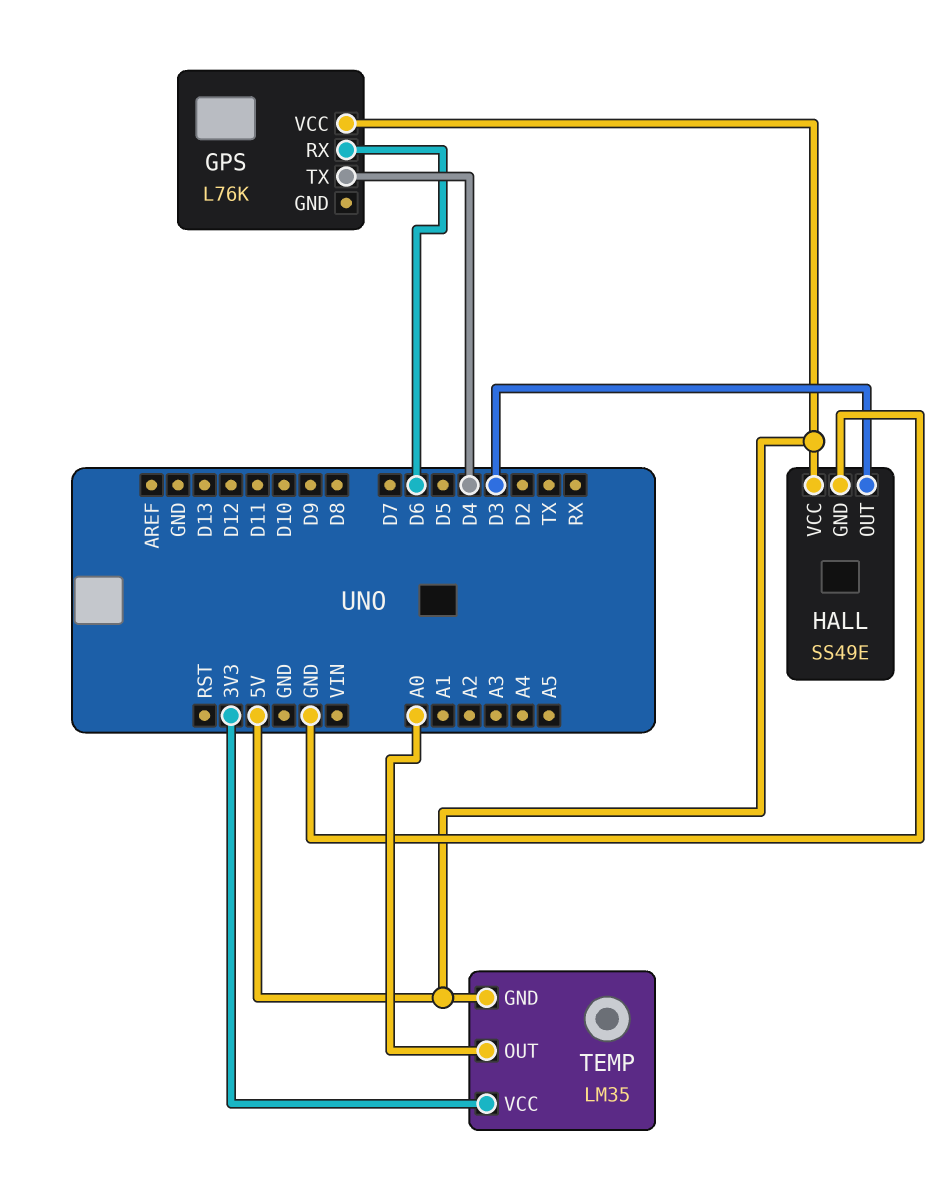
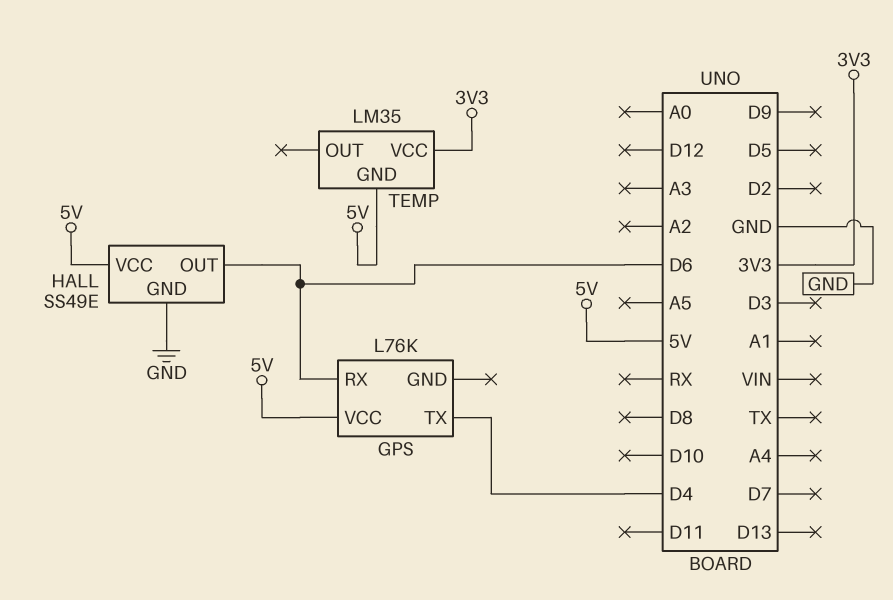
HALL pin OUT: D3 -> D6
TEMP pin OUT: A0 -> none

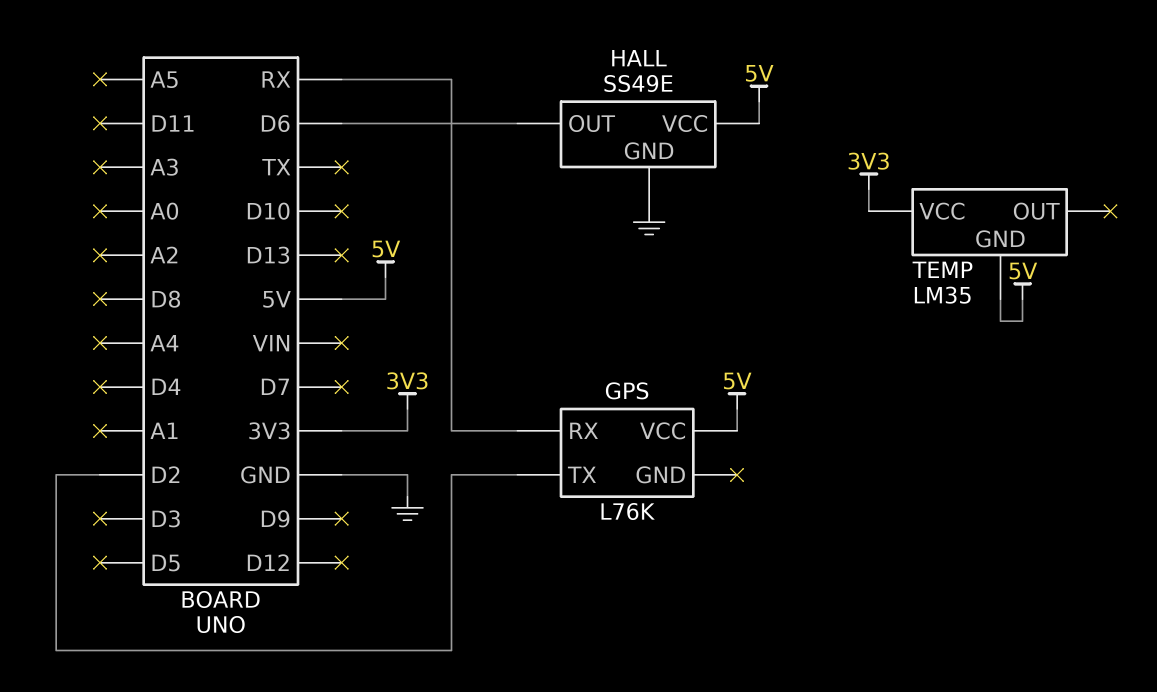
GPS pin RX: D6 -> RX
GPS pin TX: D4 -> D2

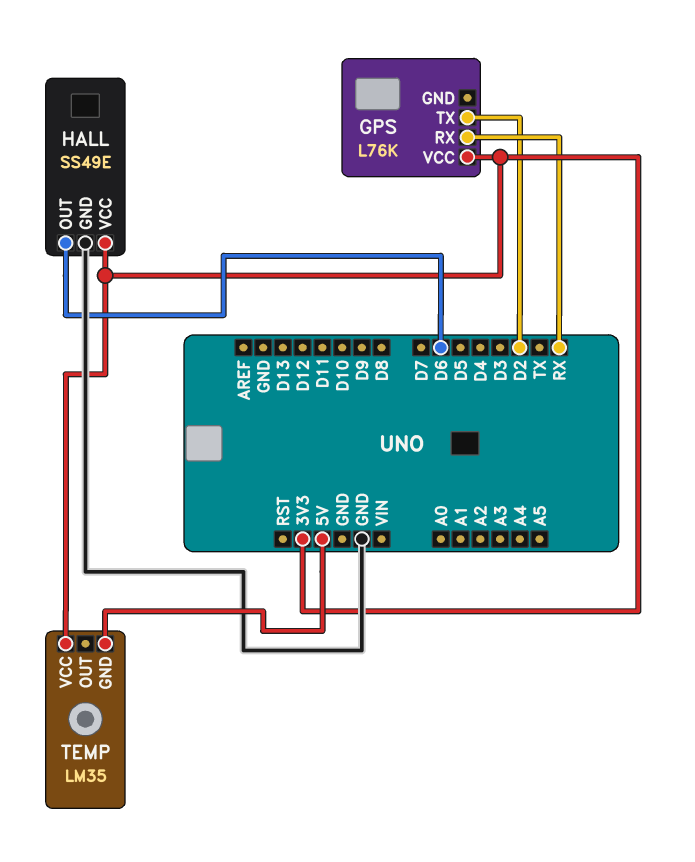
GPS pin VCC: 5V -> 3V3
HALL pin VCC: 5V -> 3V3

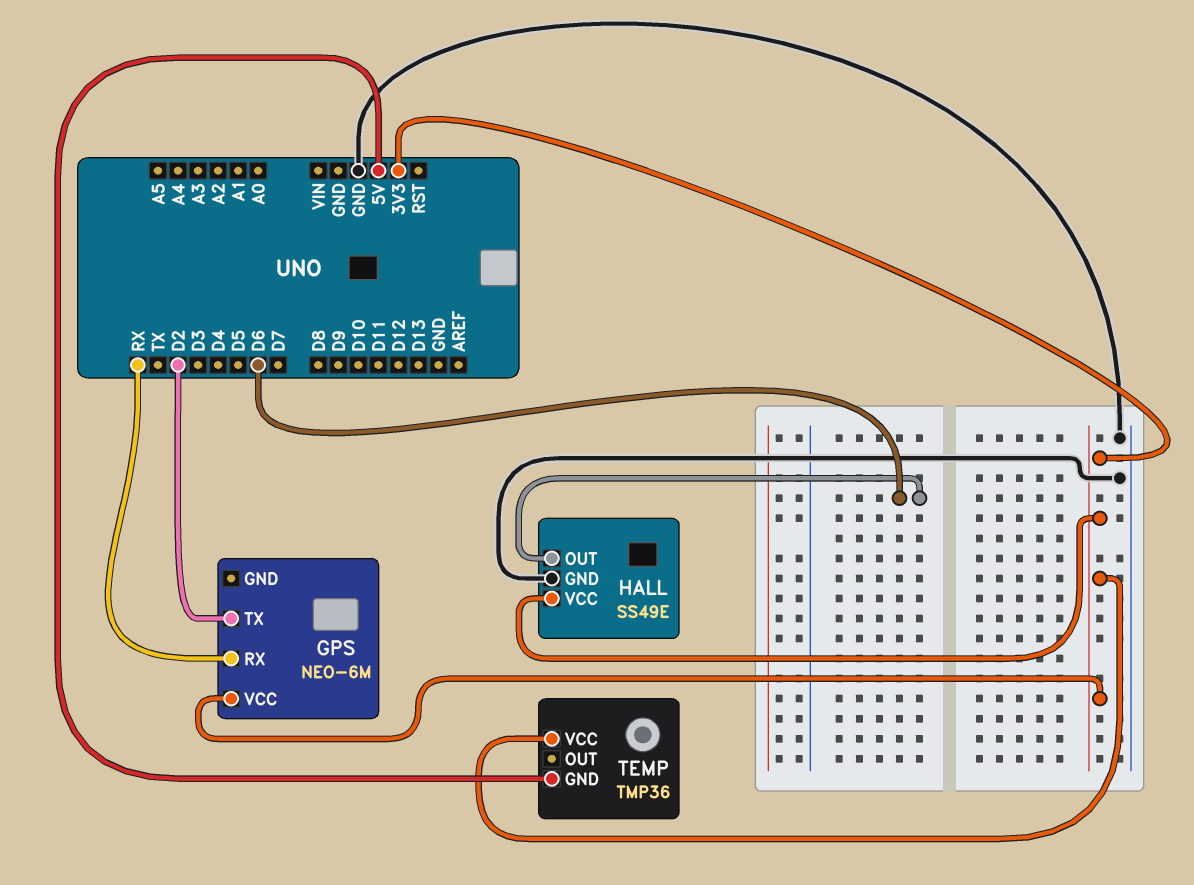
GPS: L76K -> NEO-6M
TEMP: LM35 -> TMP36

